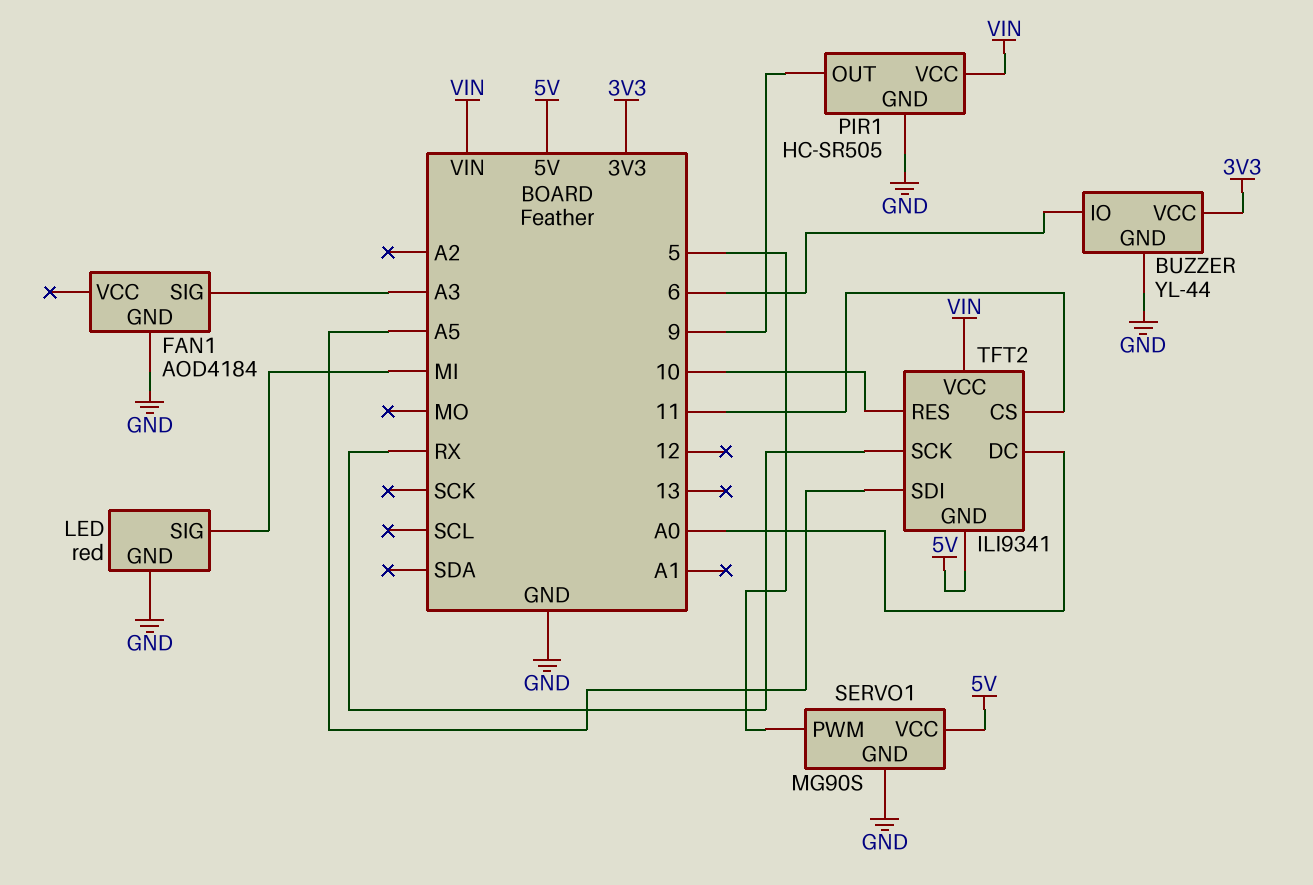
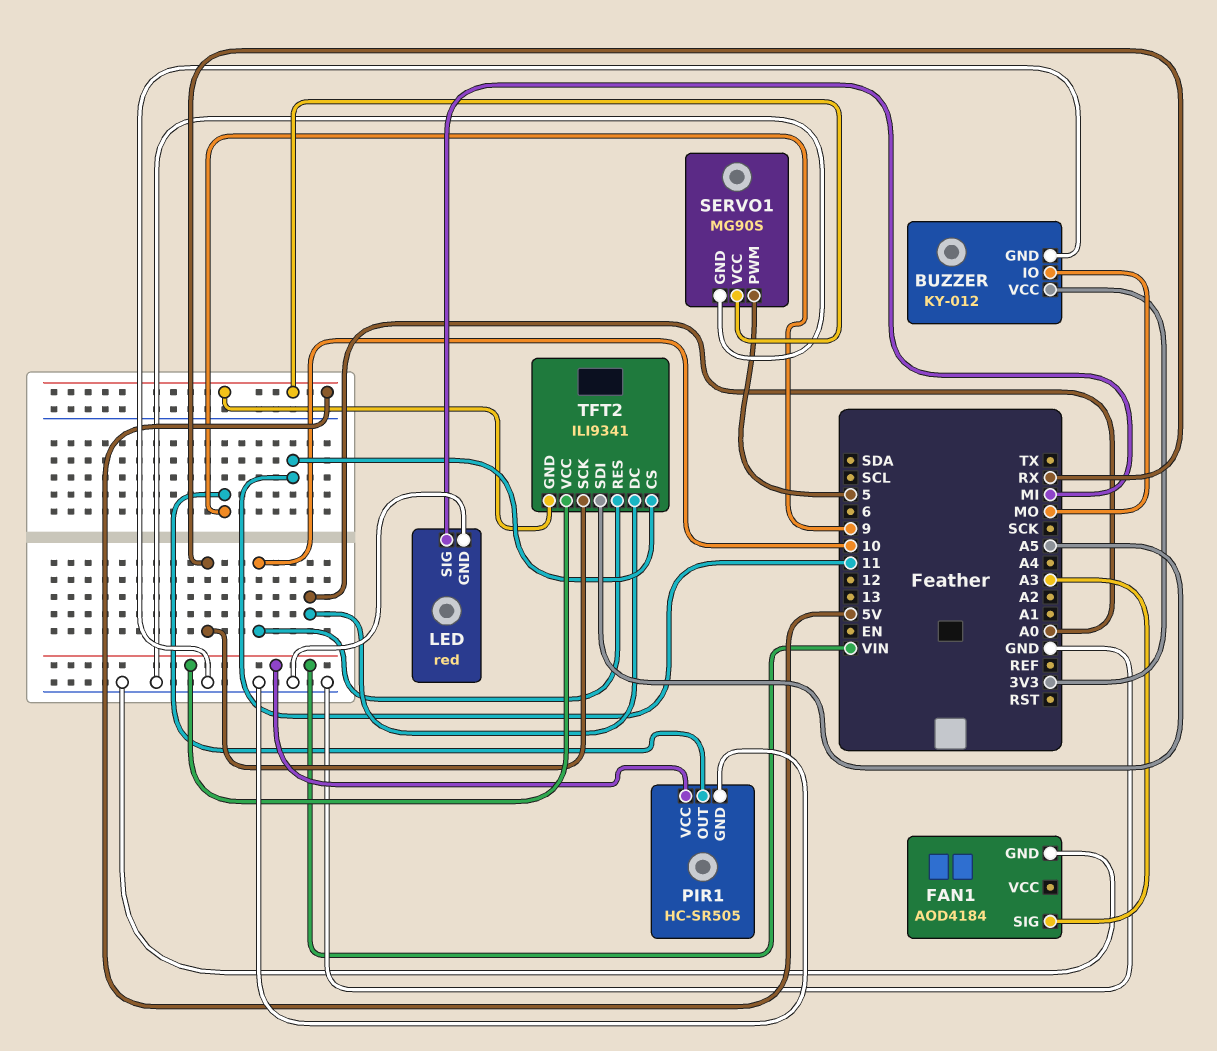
BUZZER: YL-44 -> KY-012
BUZZER pin IO: 6 -> MO

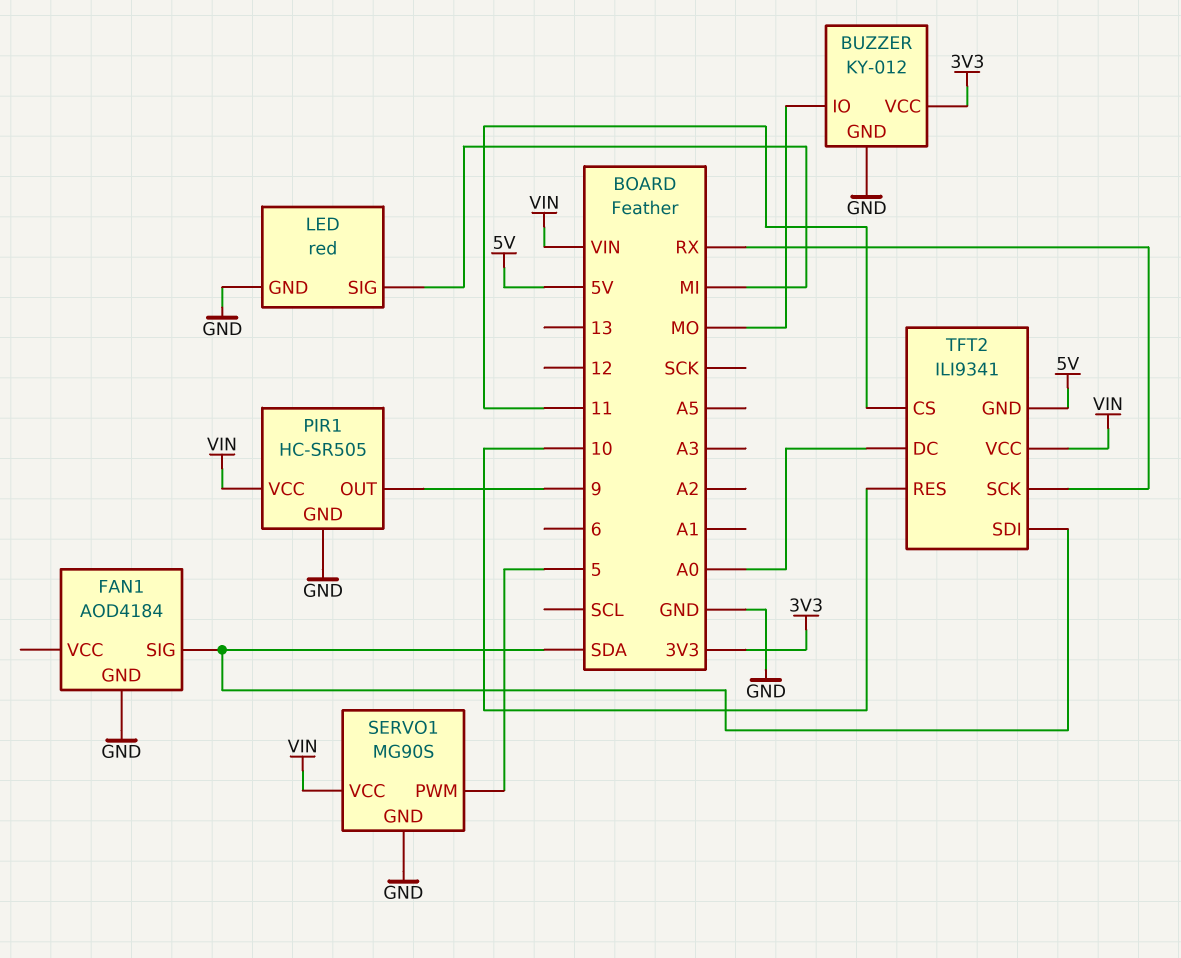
FAN1 pin SIG: A3 -> SDA
SERVO1 pin VCC: 5V -> VIN
TFT2 pin SDI: A5 -> SDA

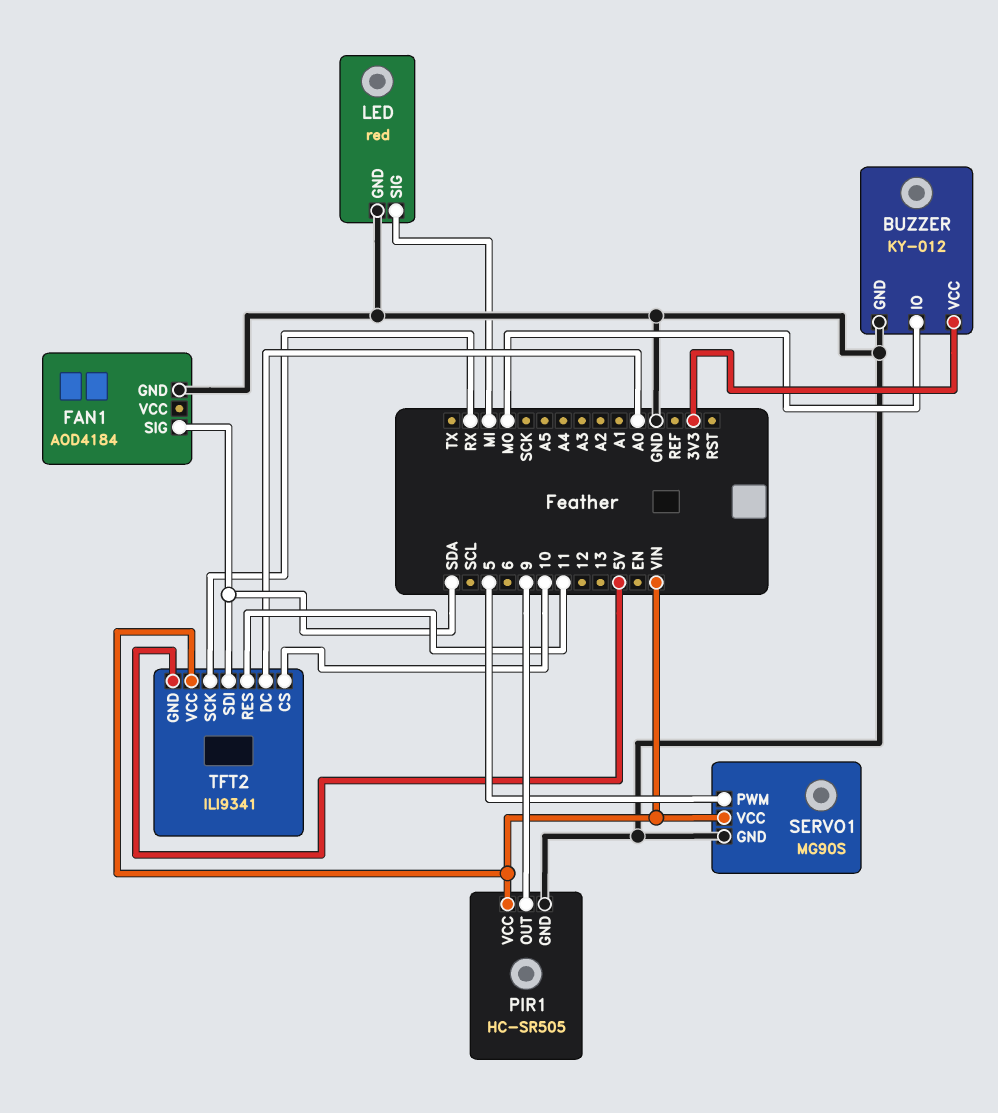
TFT2 pin CS: 11 -> 10
TFT2 pin RES: 10 -> 11

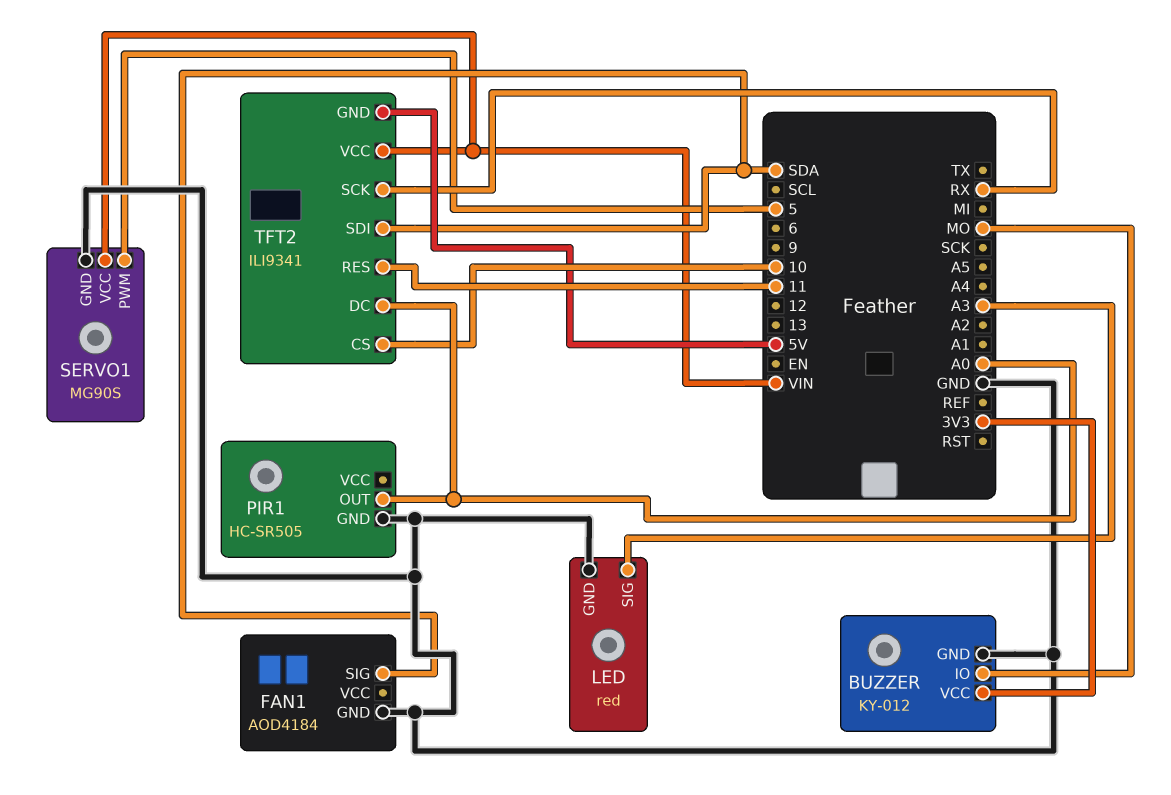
LED pin SIG: MI -> A3
PIR1 pin OUT: 9 -> A0
PIR1 pin VCC: VIN -> none

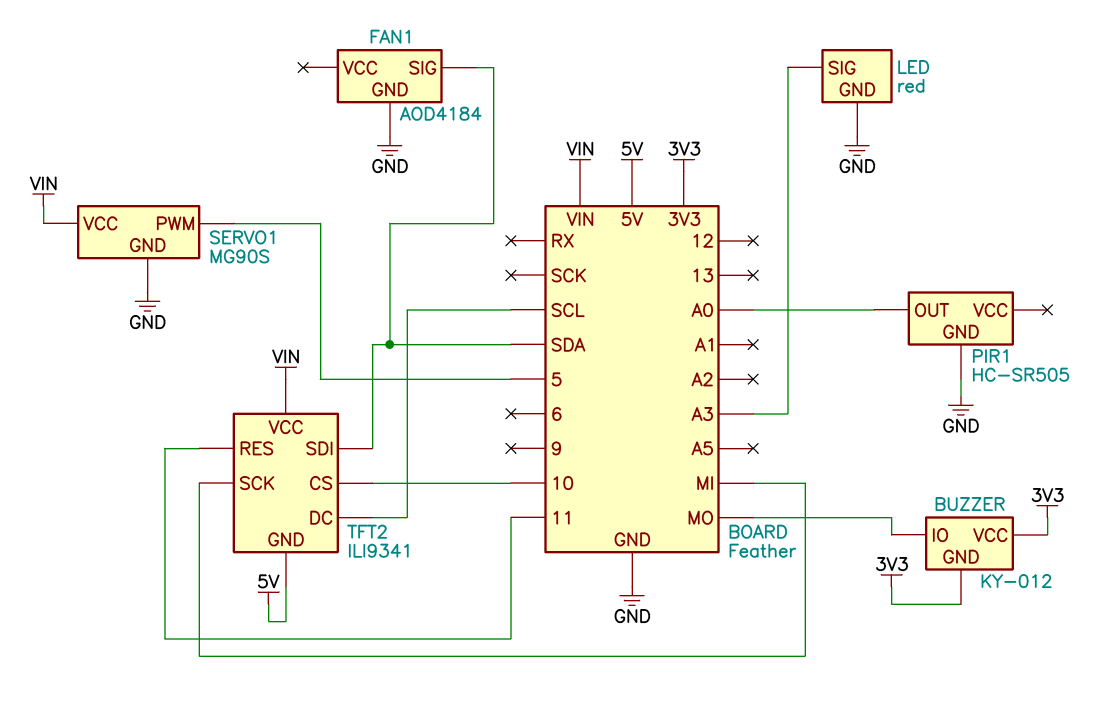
BUZZER pin GND: GND -> 3V3
TFT2 pin DC: A0 -> SCL
TFT2 pin SCK: RX -> MI

